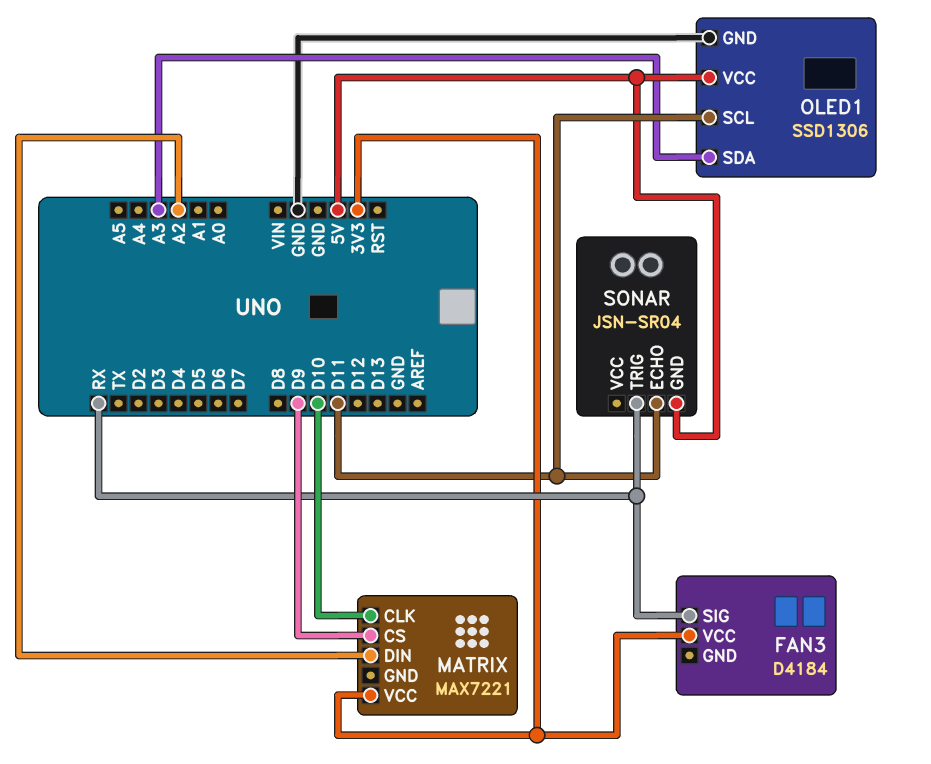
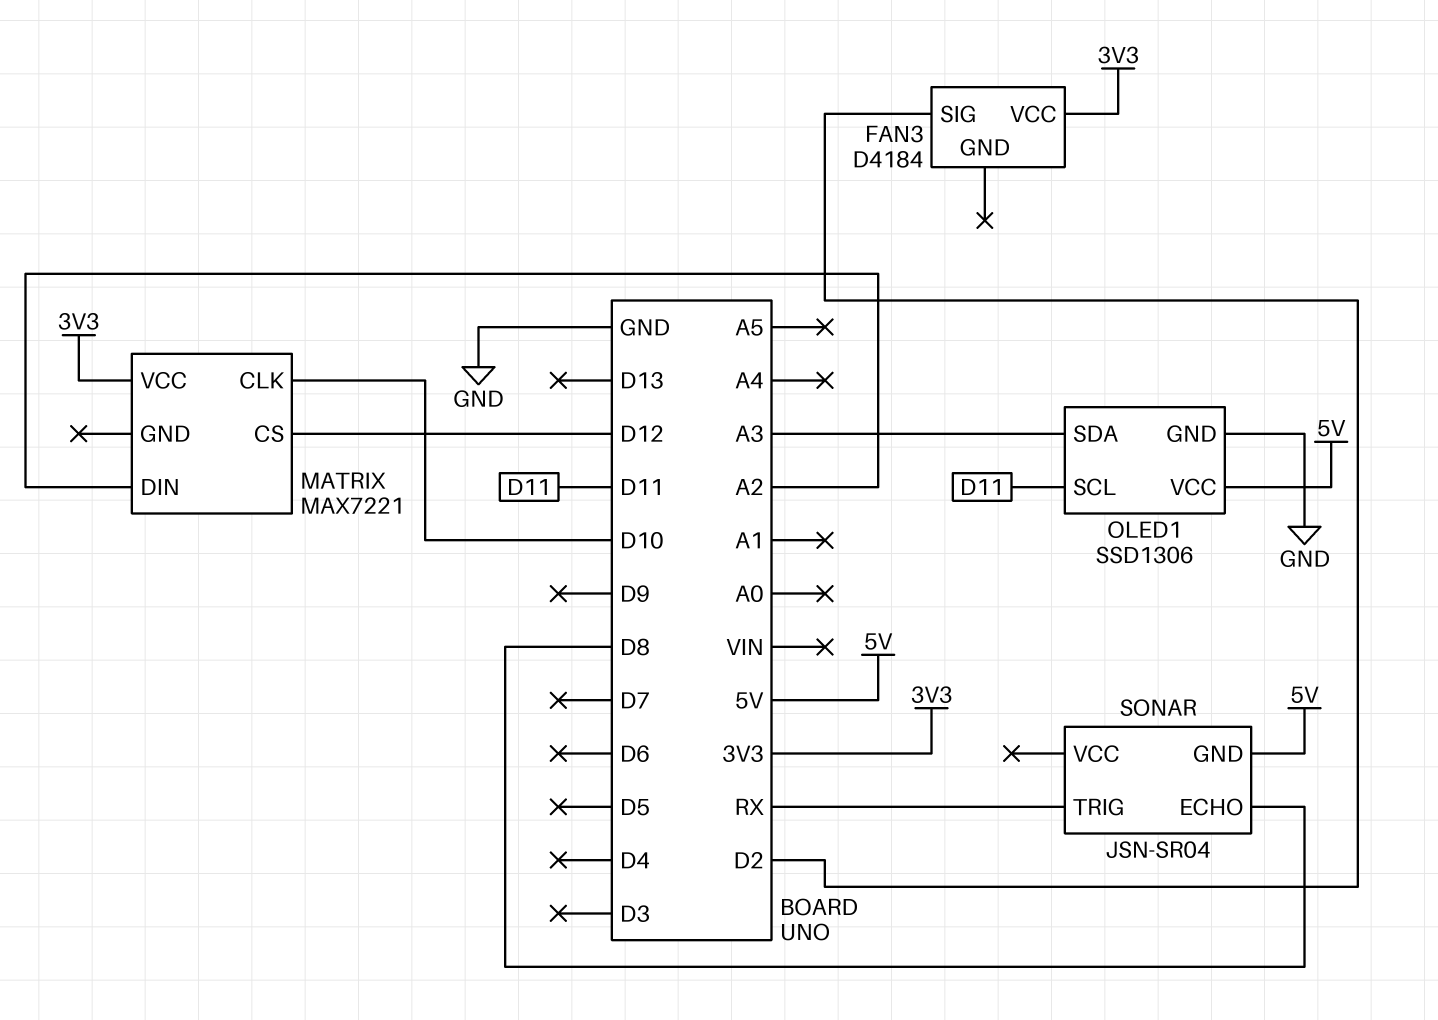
FAN3 pin SIG: RX -> D2
MATRIX pin CS: D9 -> D12
SONAR pin ECHO: D11 -> D8

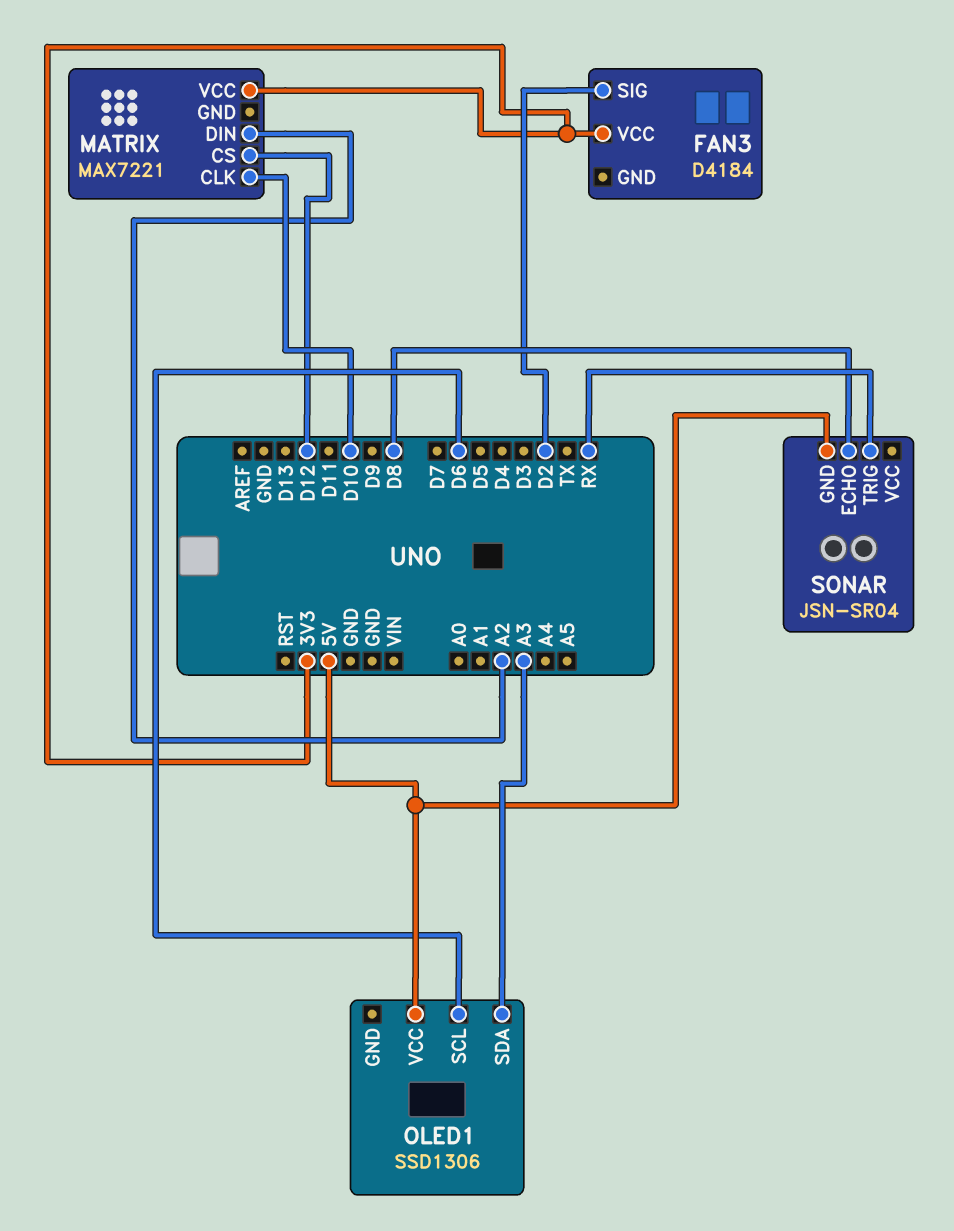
OLED1 pin GND: GND -> none
OLED1 pin SCL: D11 -> D6

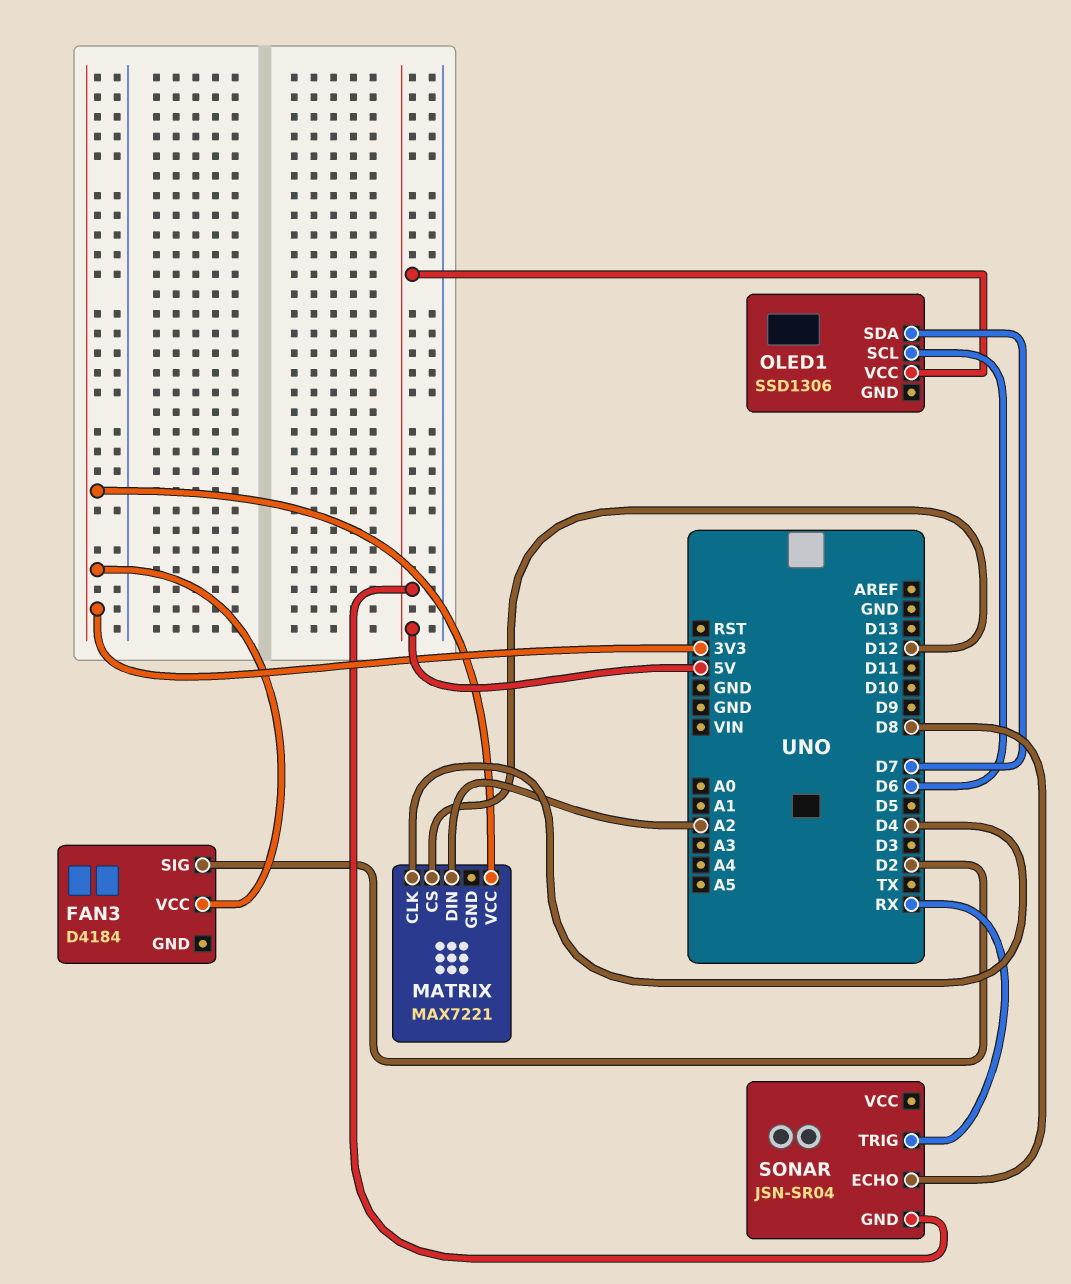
MATRIX pin CLK: D10 -> D4
OLED1 pin SDA: A3 -> D7

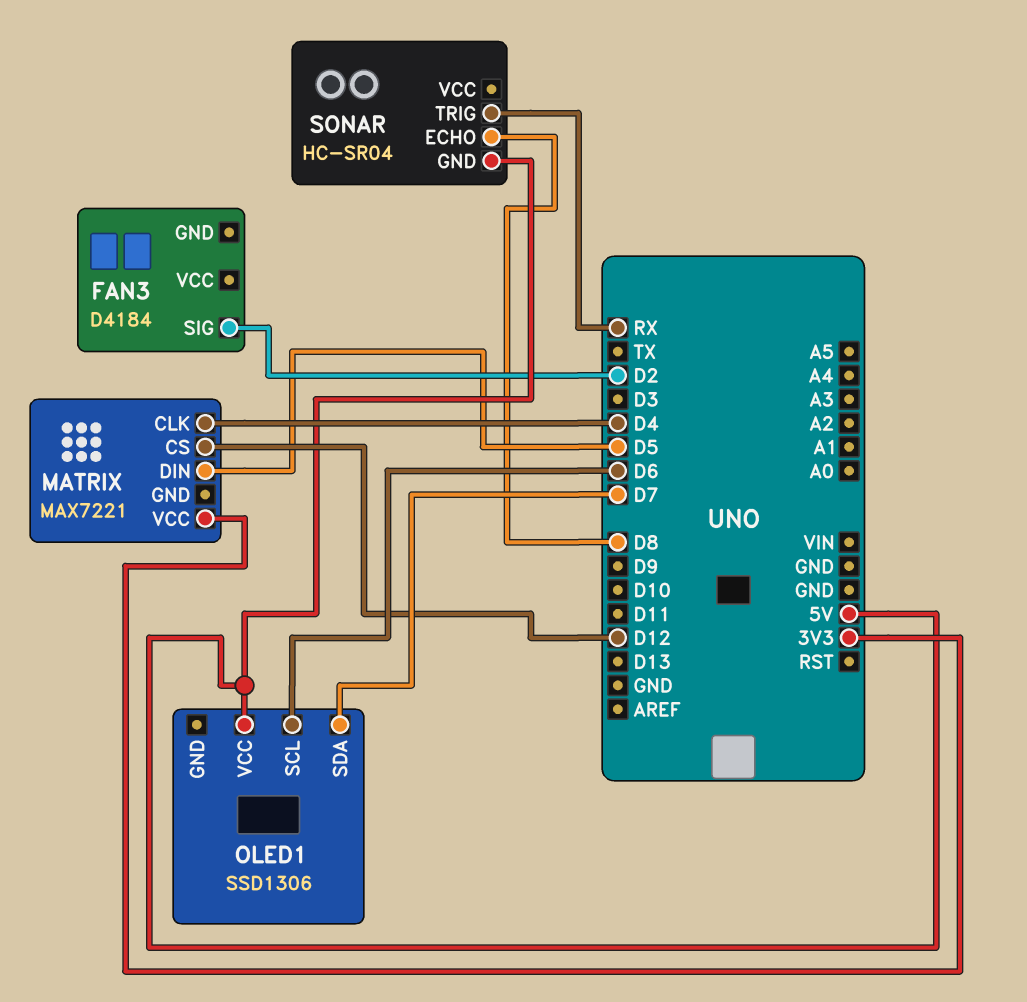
FAN3 pin VCC: 3V3 -> none
MATRIX pin DIN: A2 -> D5
SONAR: JSN-SR04 -> HC-SR04

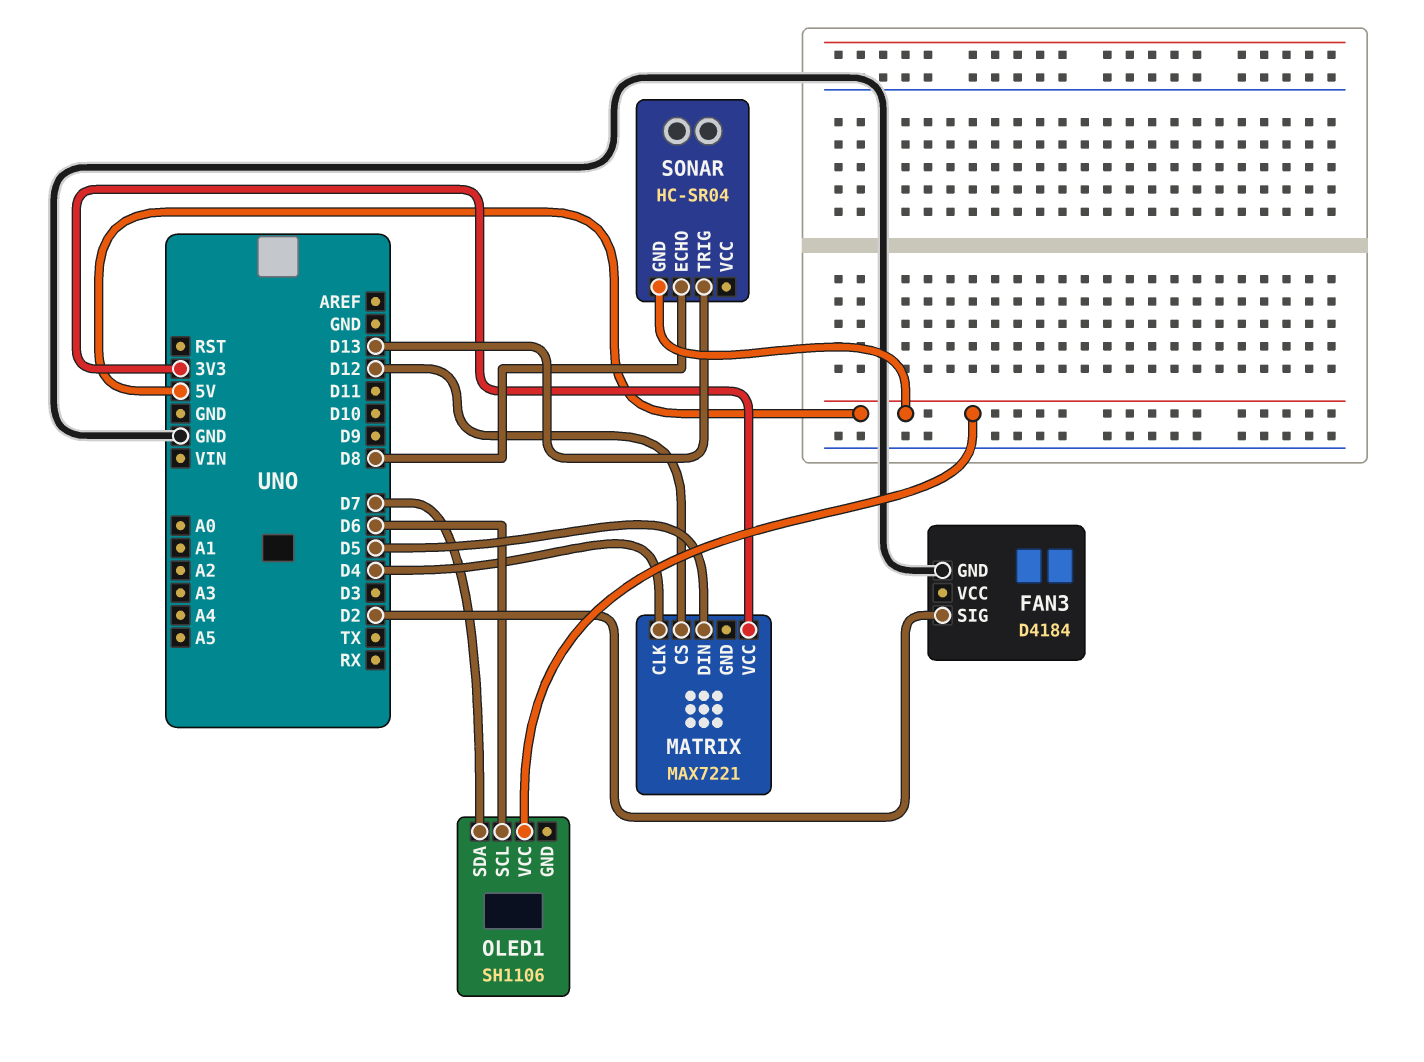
FAN3 pin GND: none -> GND
OLED1: SSD1306 -> SH1106
SONAR pin TRIG: RX -> D13

